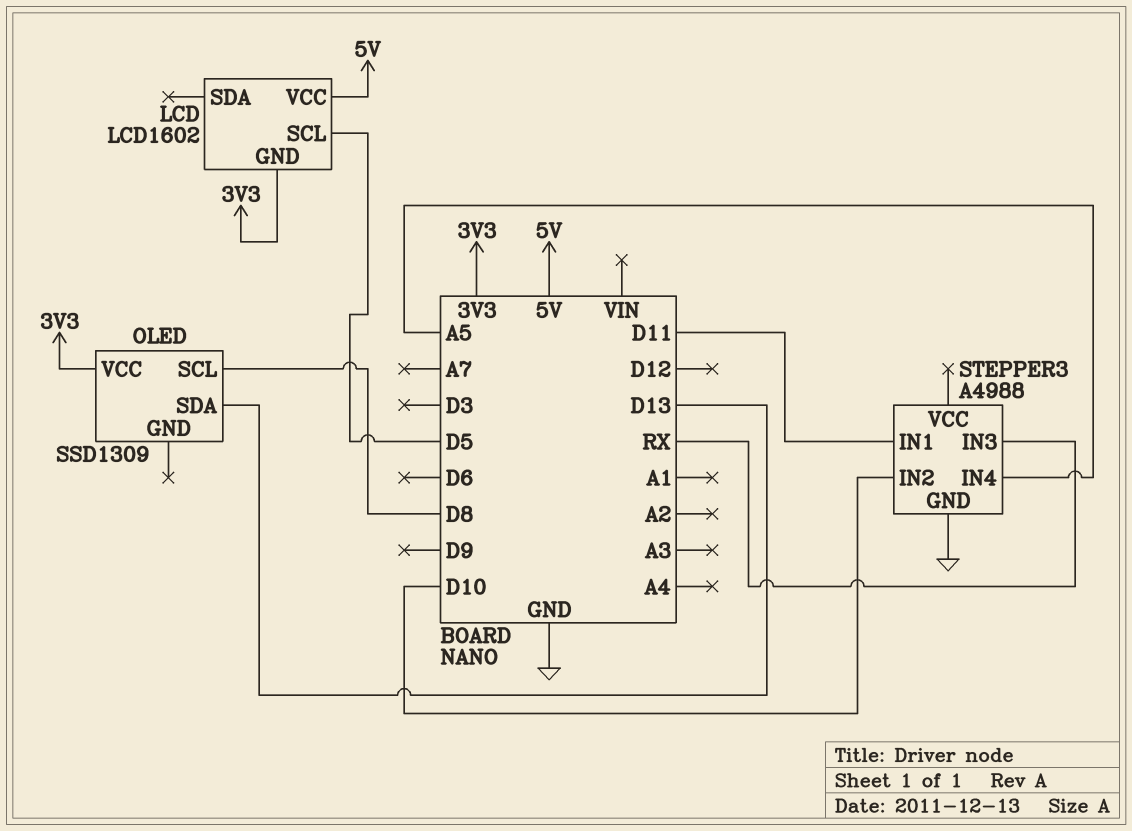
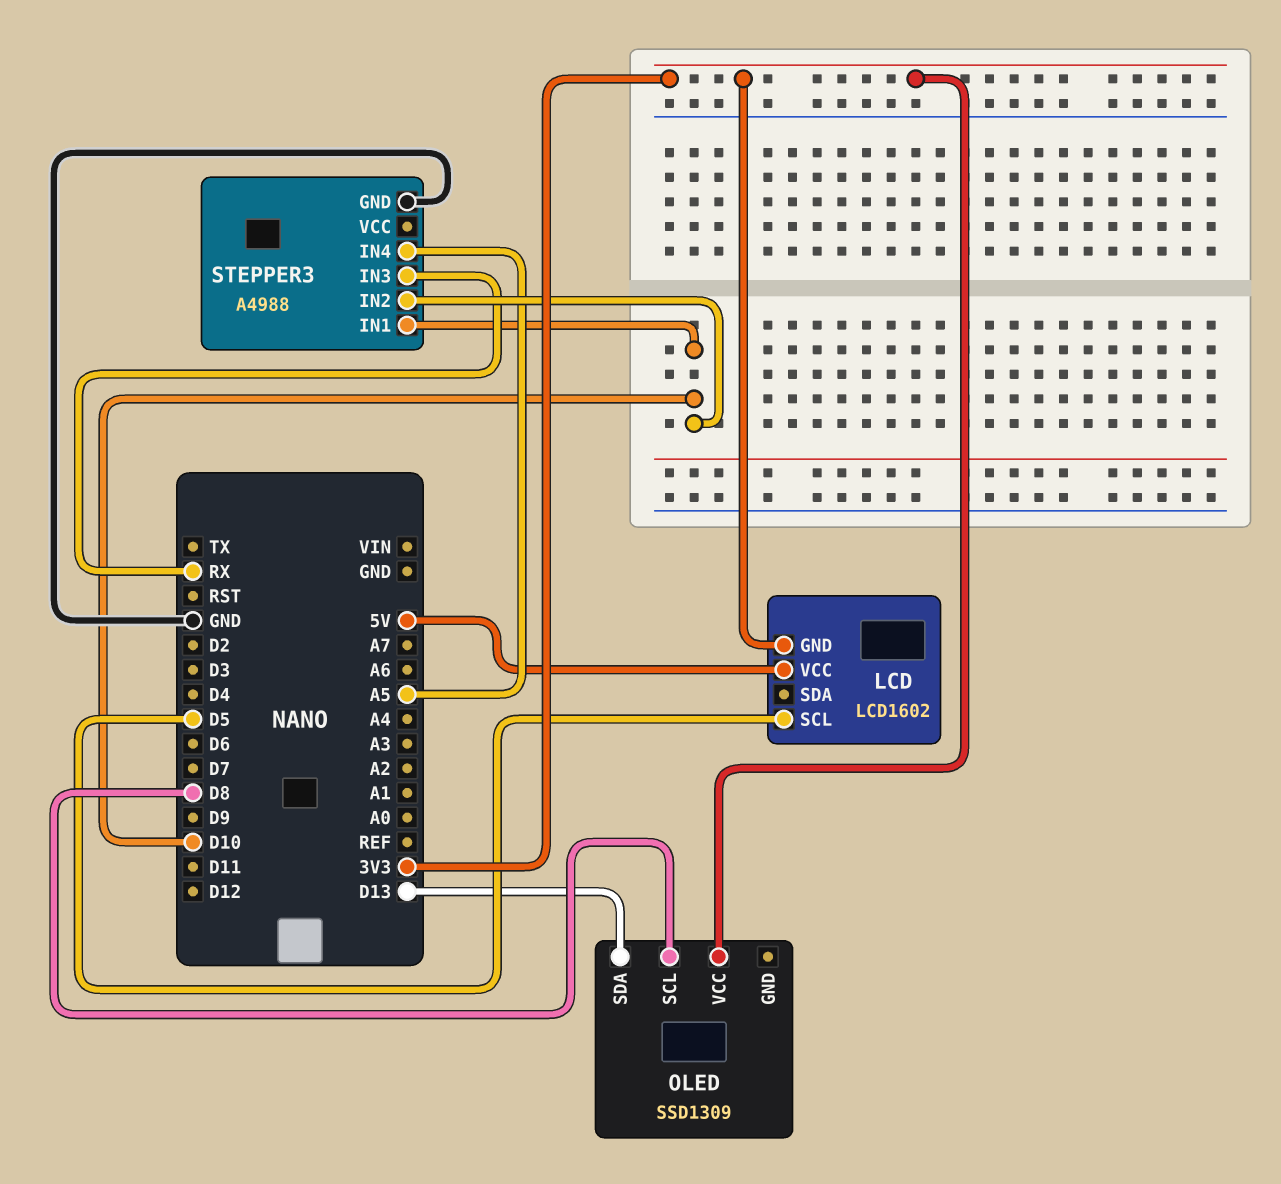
STEPPER3 pin IN1: D11 -> D10

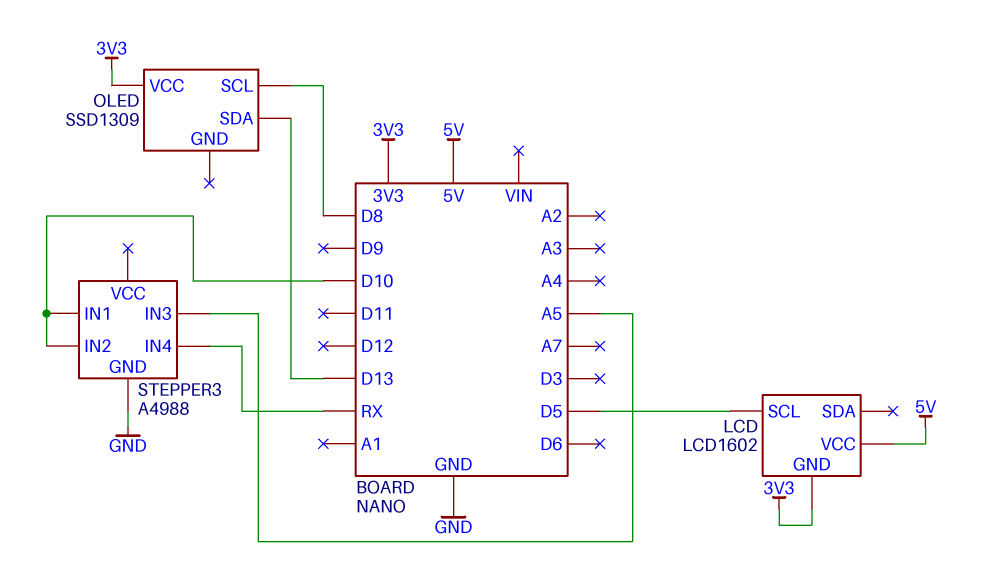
STEPPER3 pin IN3: RX -> A5
STEPPER3 pin IN4: A5 -> RX

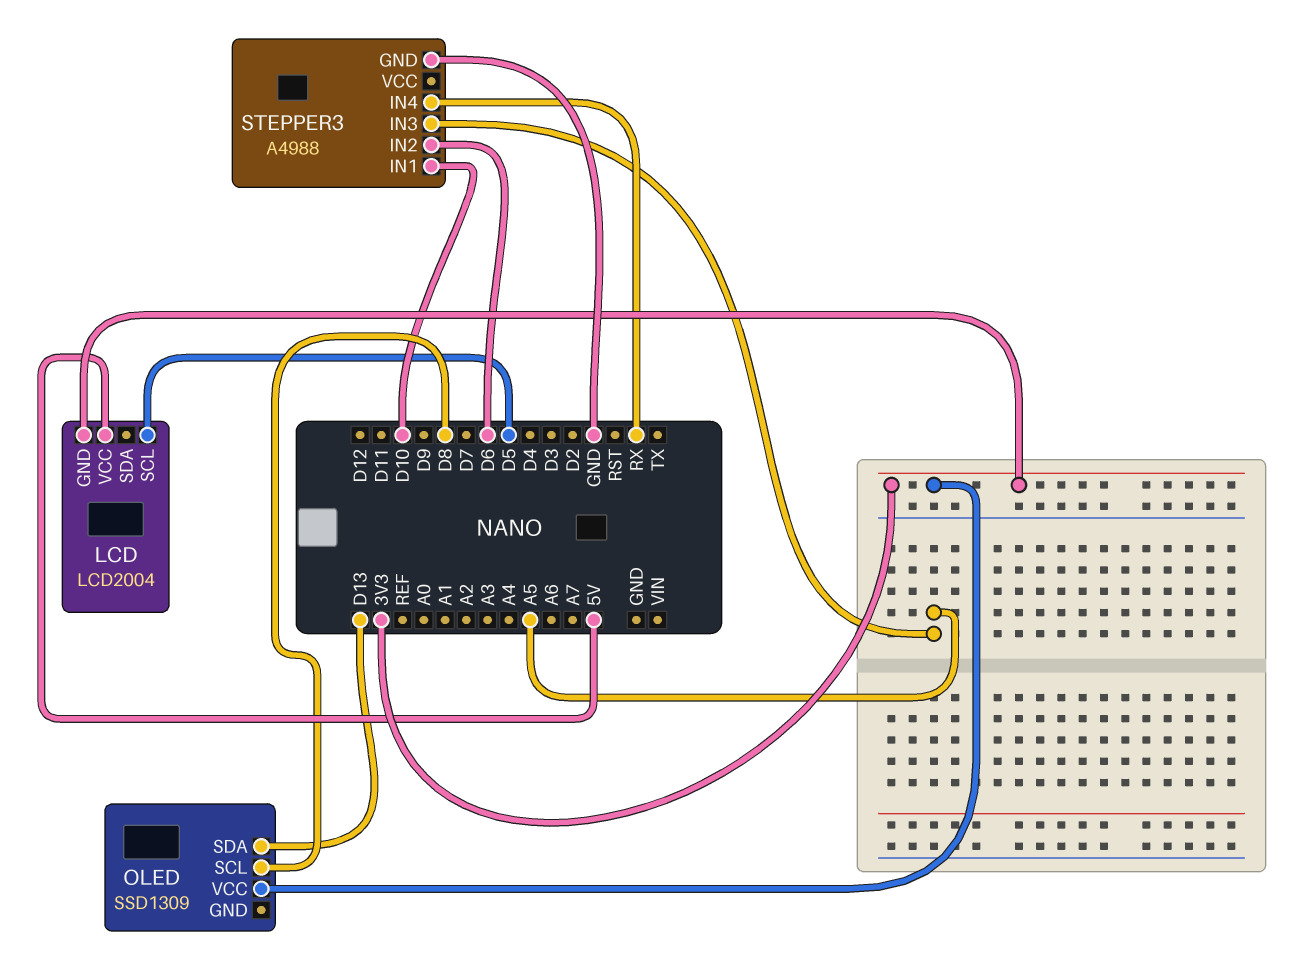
LCD: LCD1602 -> LCD2004
STEPPER3 pin IN2: D10 -> D6

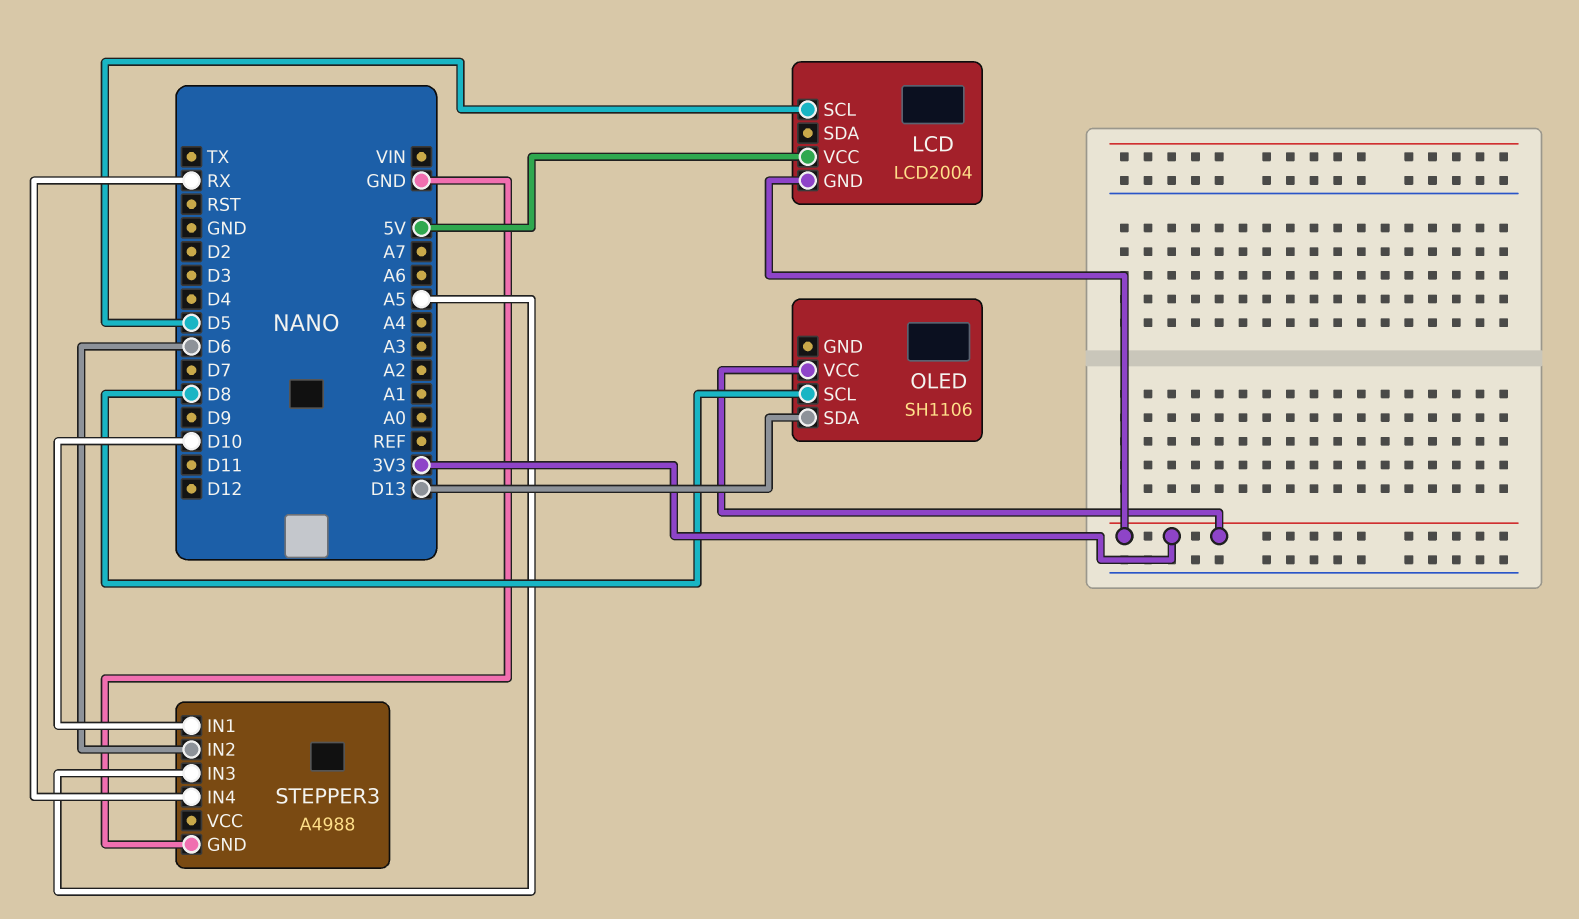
OLED: SSD1309 -> SH1106

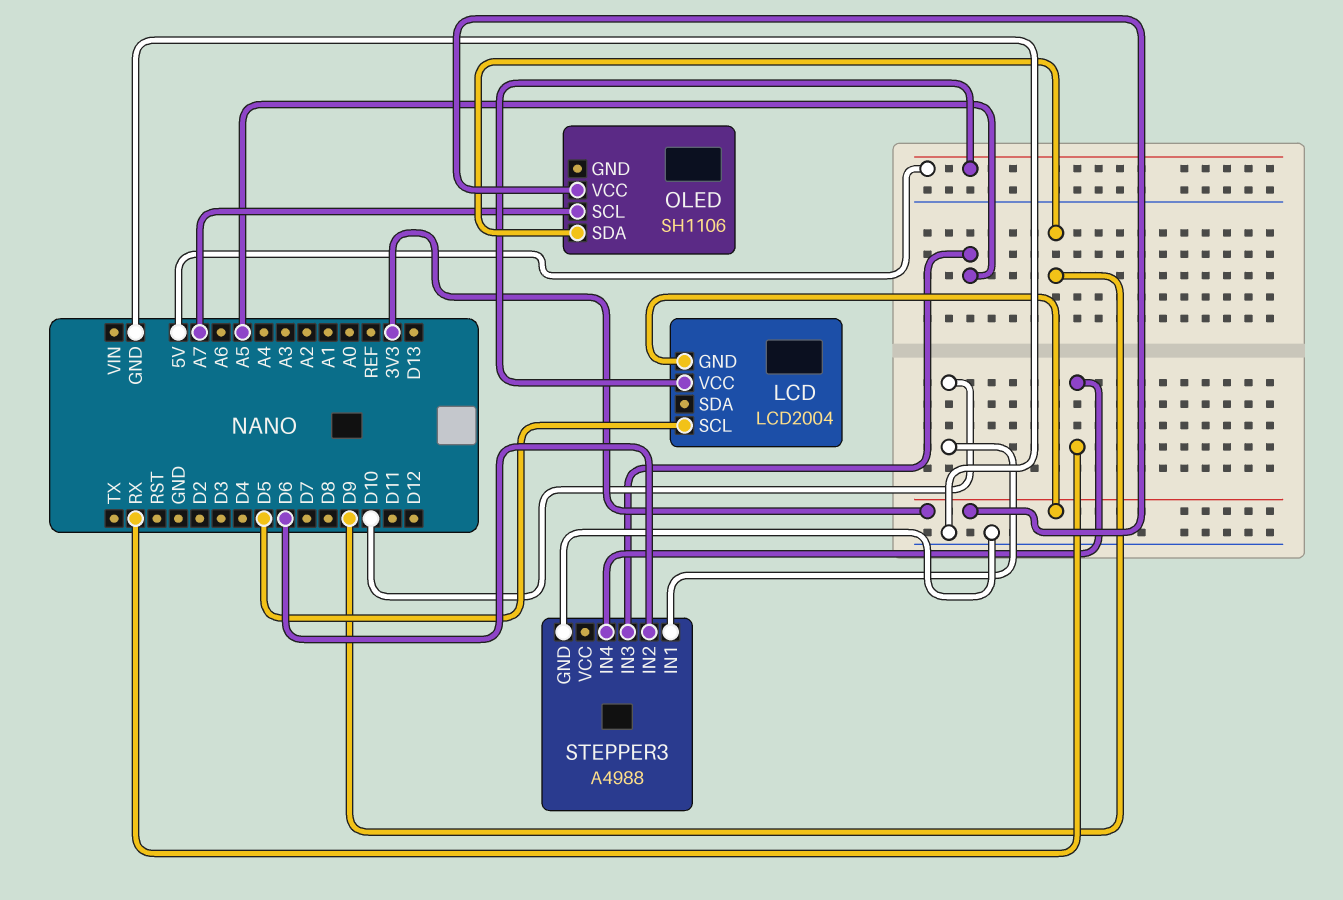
OLED pin SCL: D8 -> A7
OLED pin SDA: D13 -> D9

